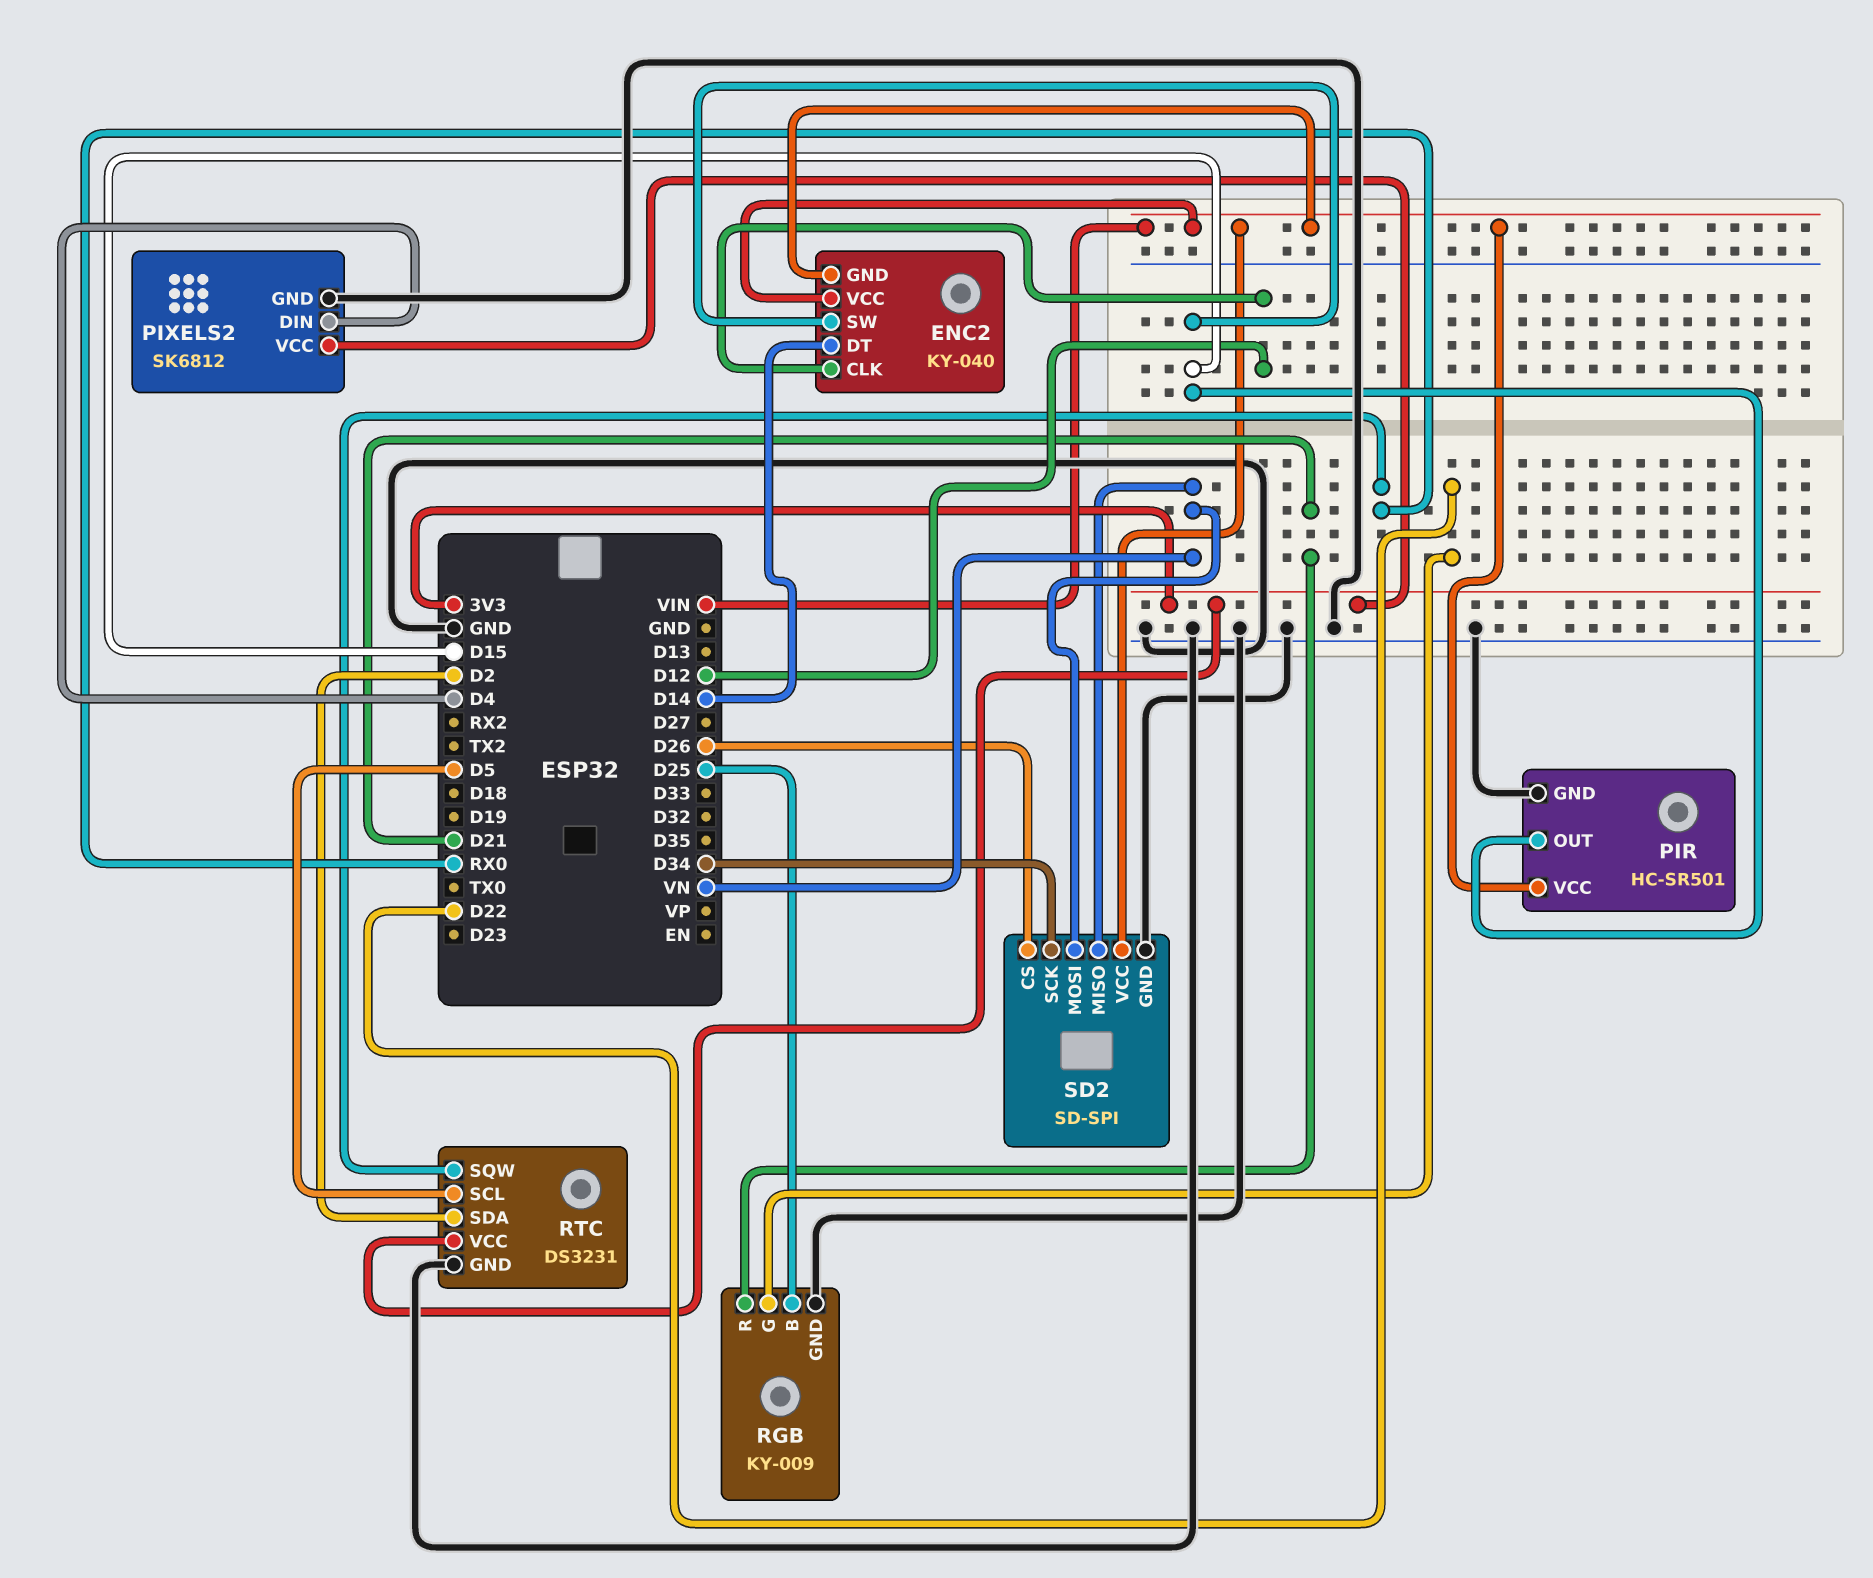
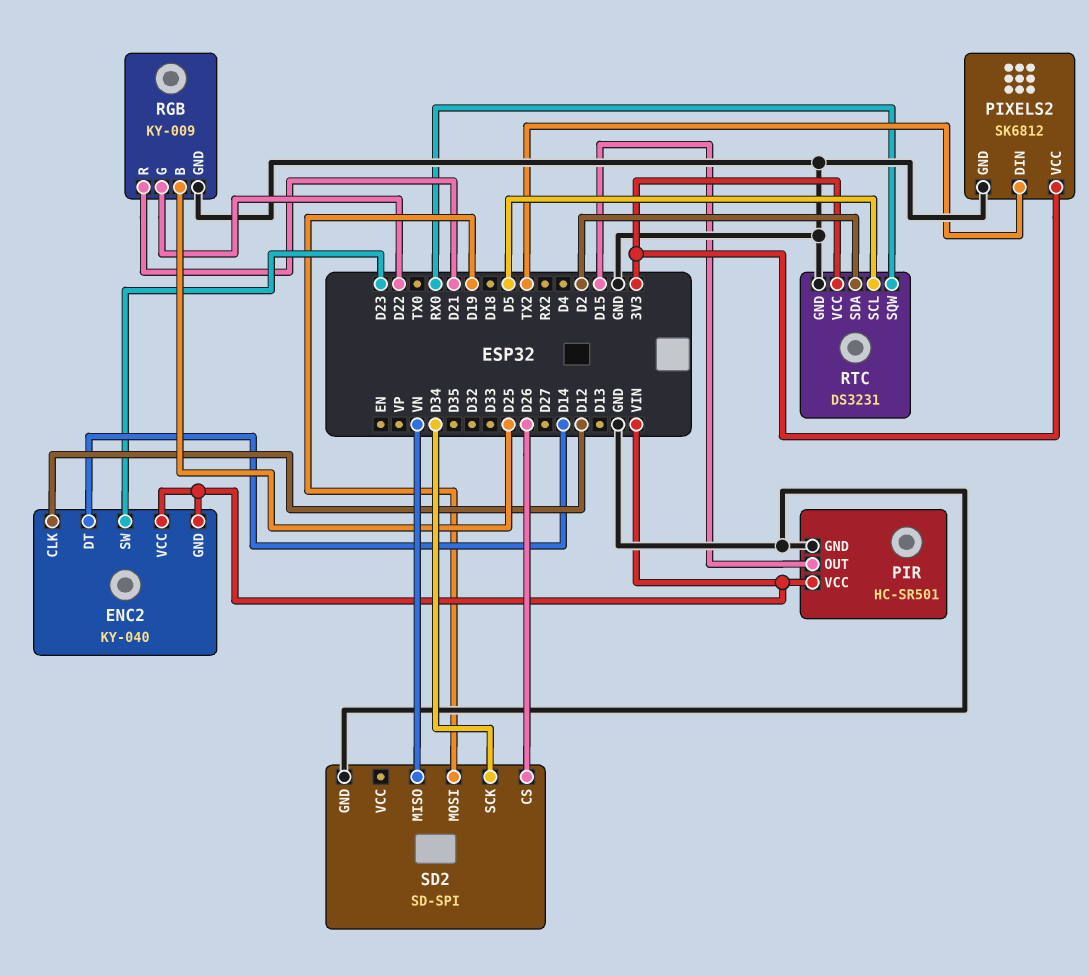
ENC2 pin SW: D15 -> D23
PIXELS2 pin DIN: D4 -> TX2
SD2 pin MOSI: VN -> D19
SD2 pin VCC: VIN -> none

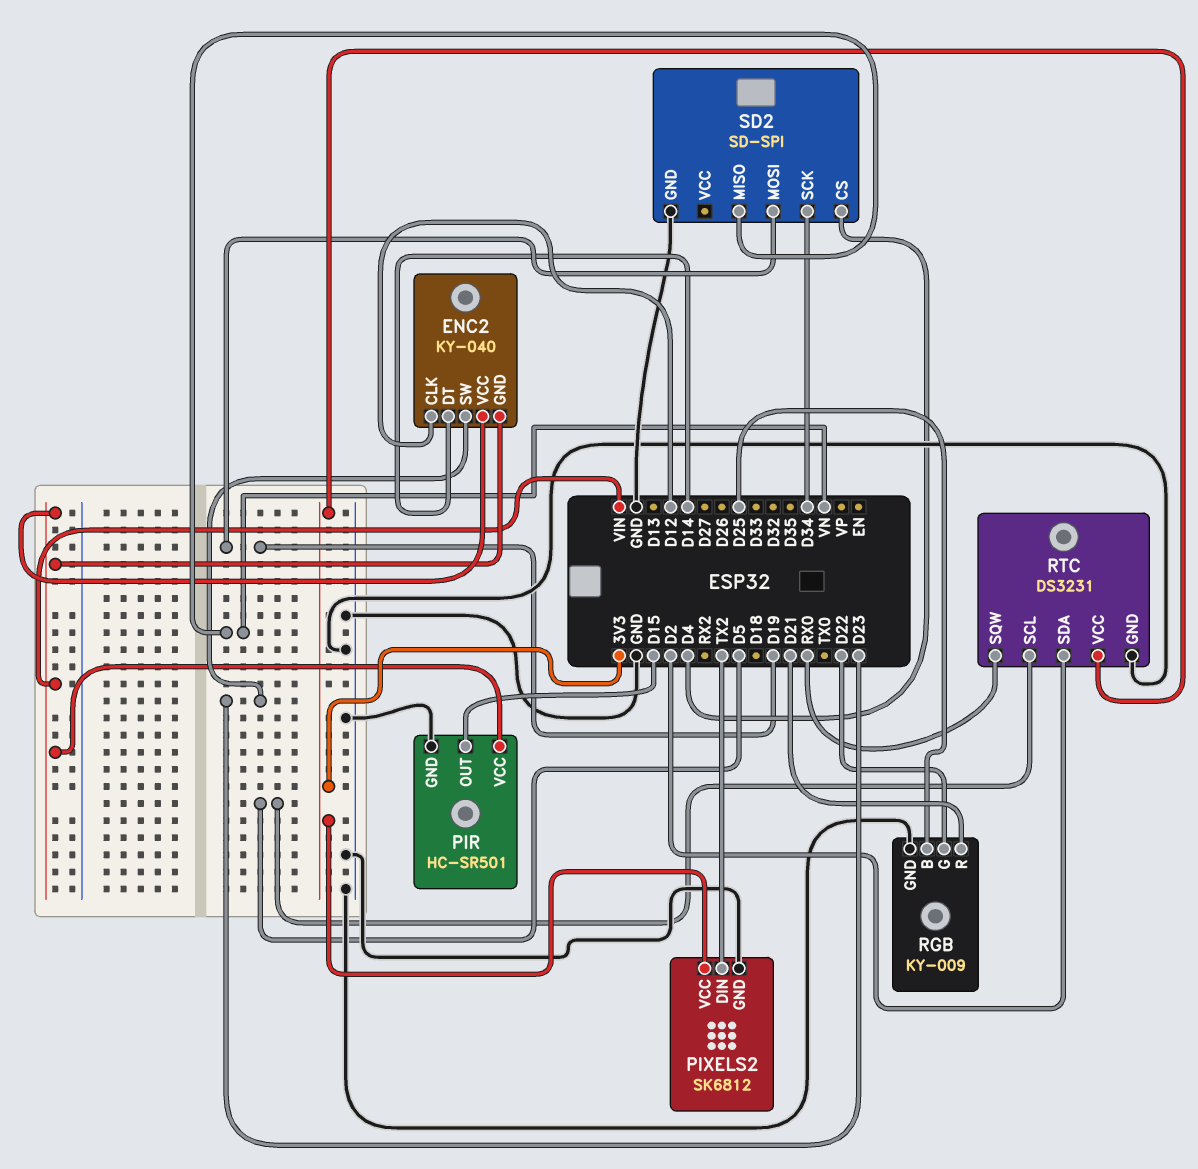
SD2 pin CS: D26 -> D4

